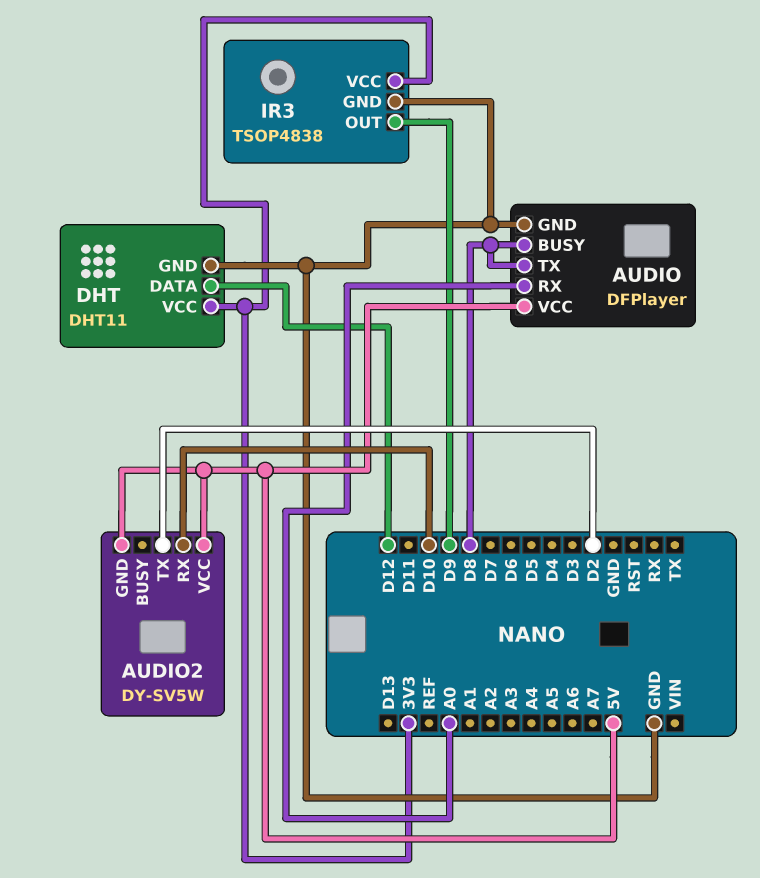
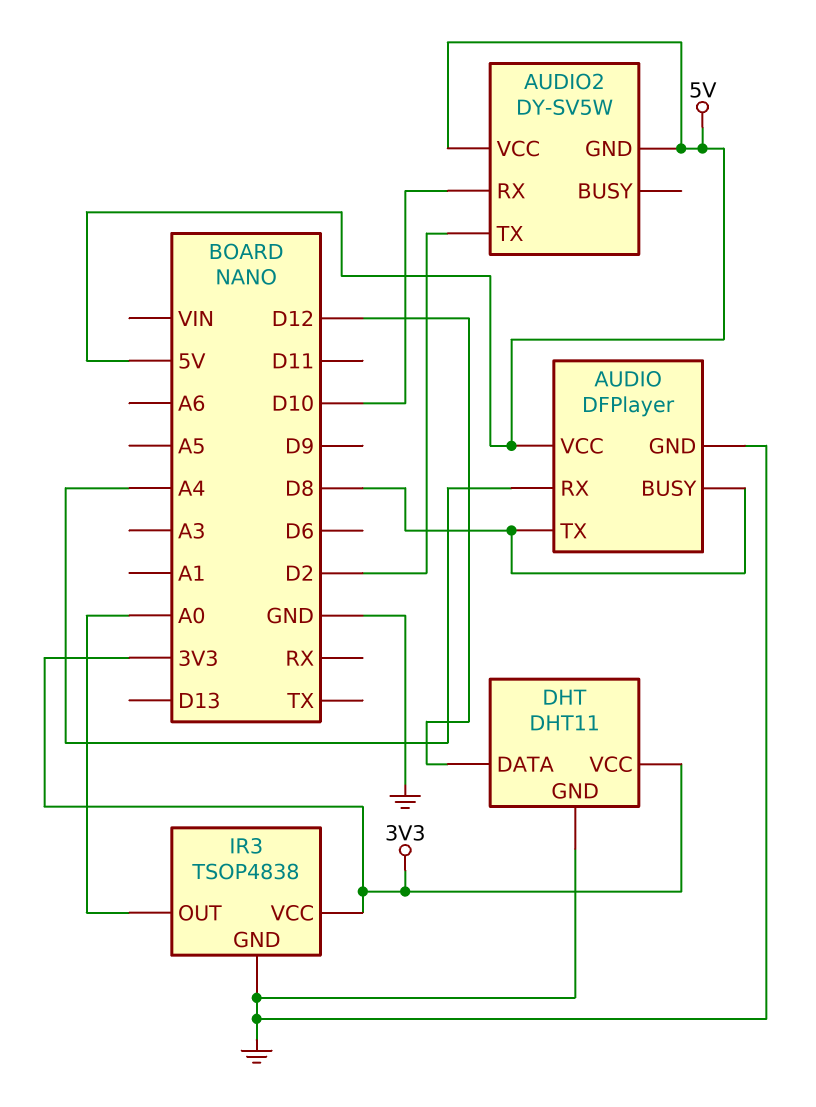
AUDIO pin RX: A0 -> A4
IR3 pin OUT: D9 -> A0

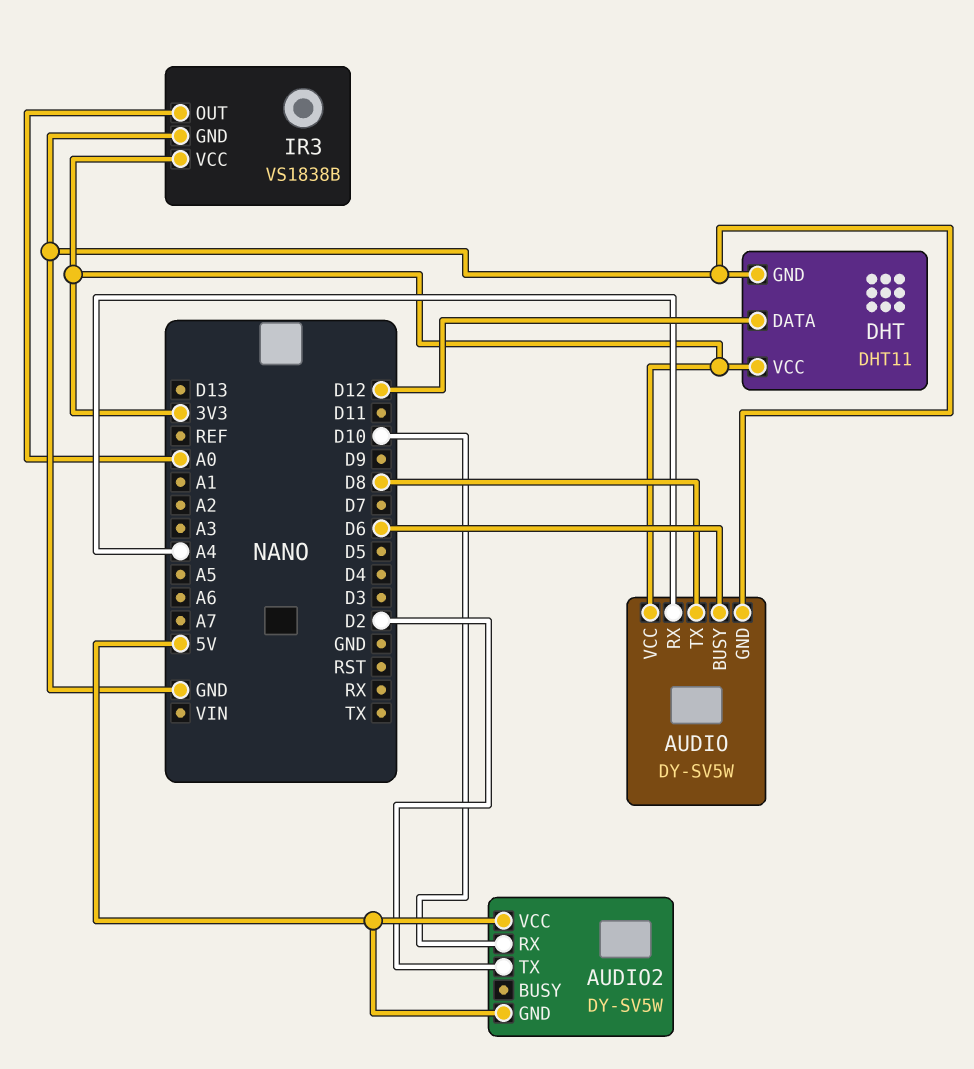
AUDIO: DFPlayer -> DY-SV5W
AUDIO pin BUSY: D8 -> D6
AUDIO pin VCC: 5V -> 3V3
IR3: TSOP4838 -> VS1838B

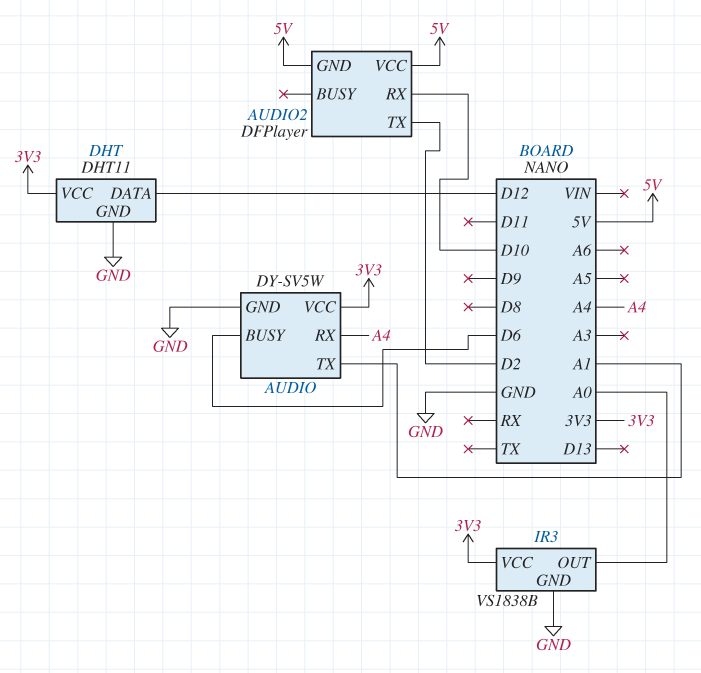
AUDIO pin TX: D8 -> A1
AUDIO2: DY-SV5W -> DFPlayer

